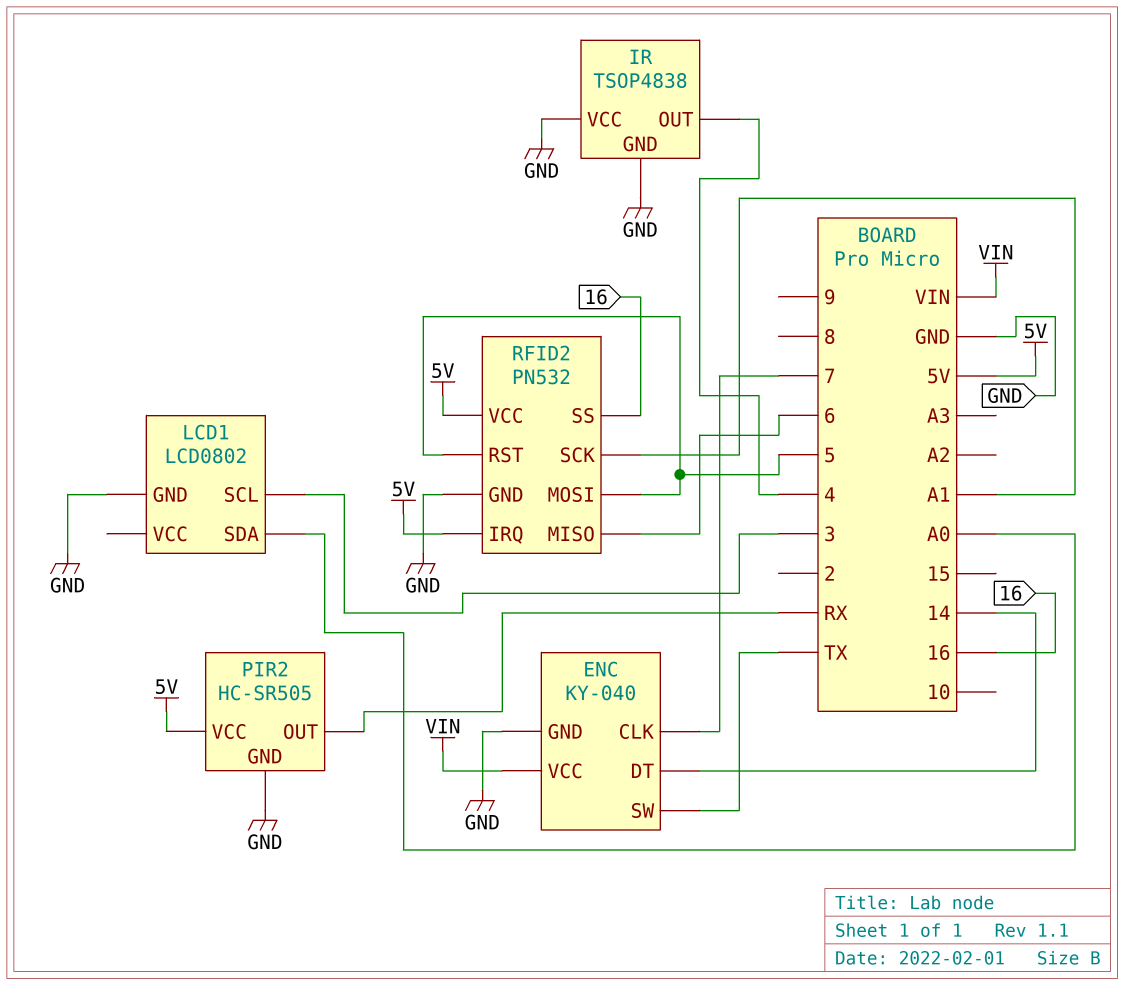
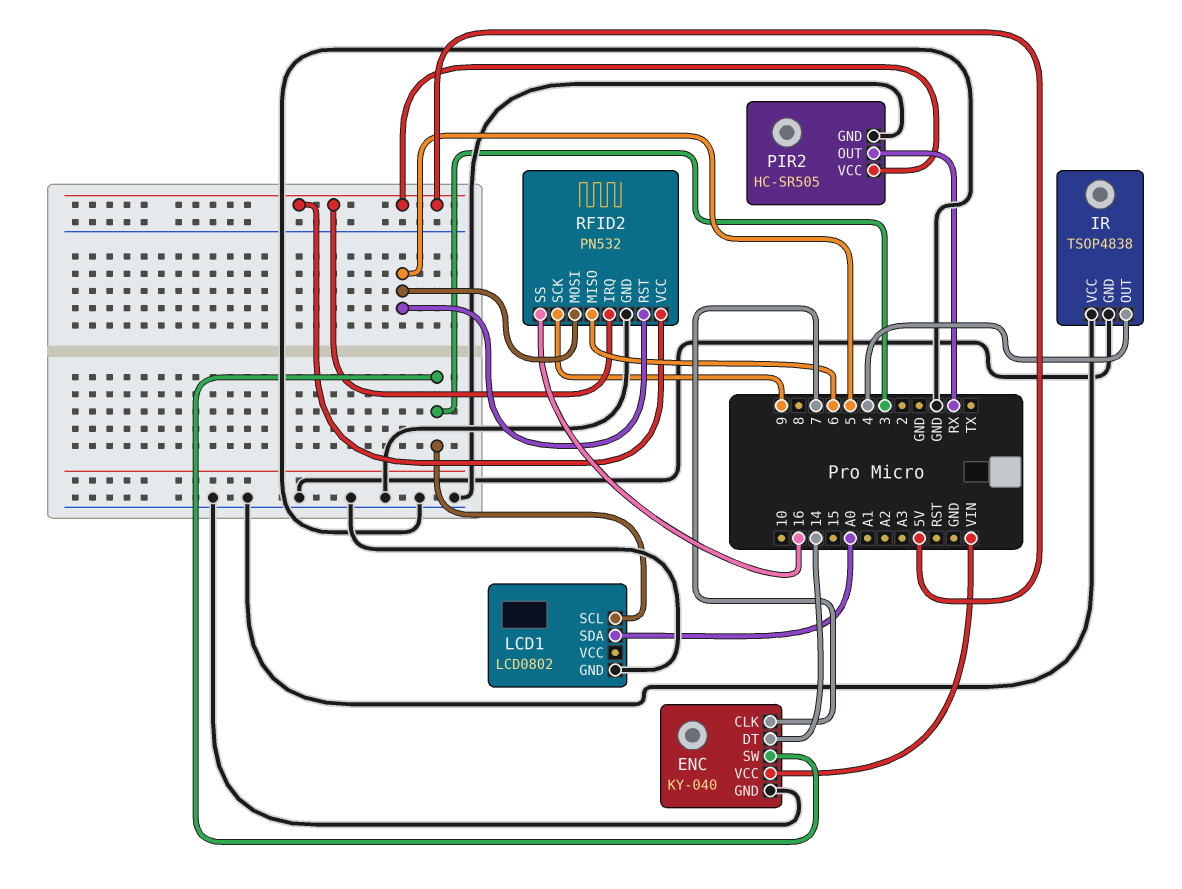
ENC pin SW: TX -> 3
RFID2 pin SCK: A1 -> 9

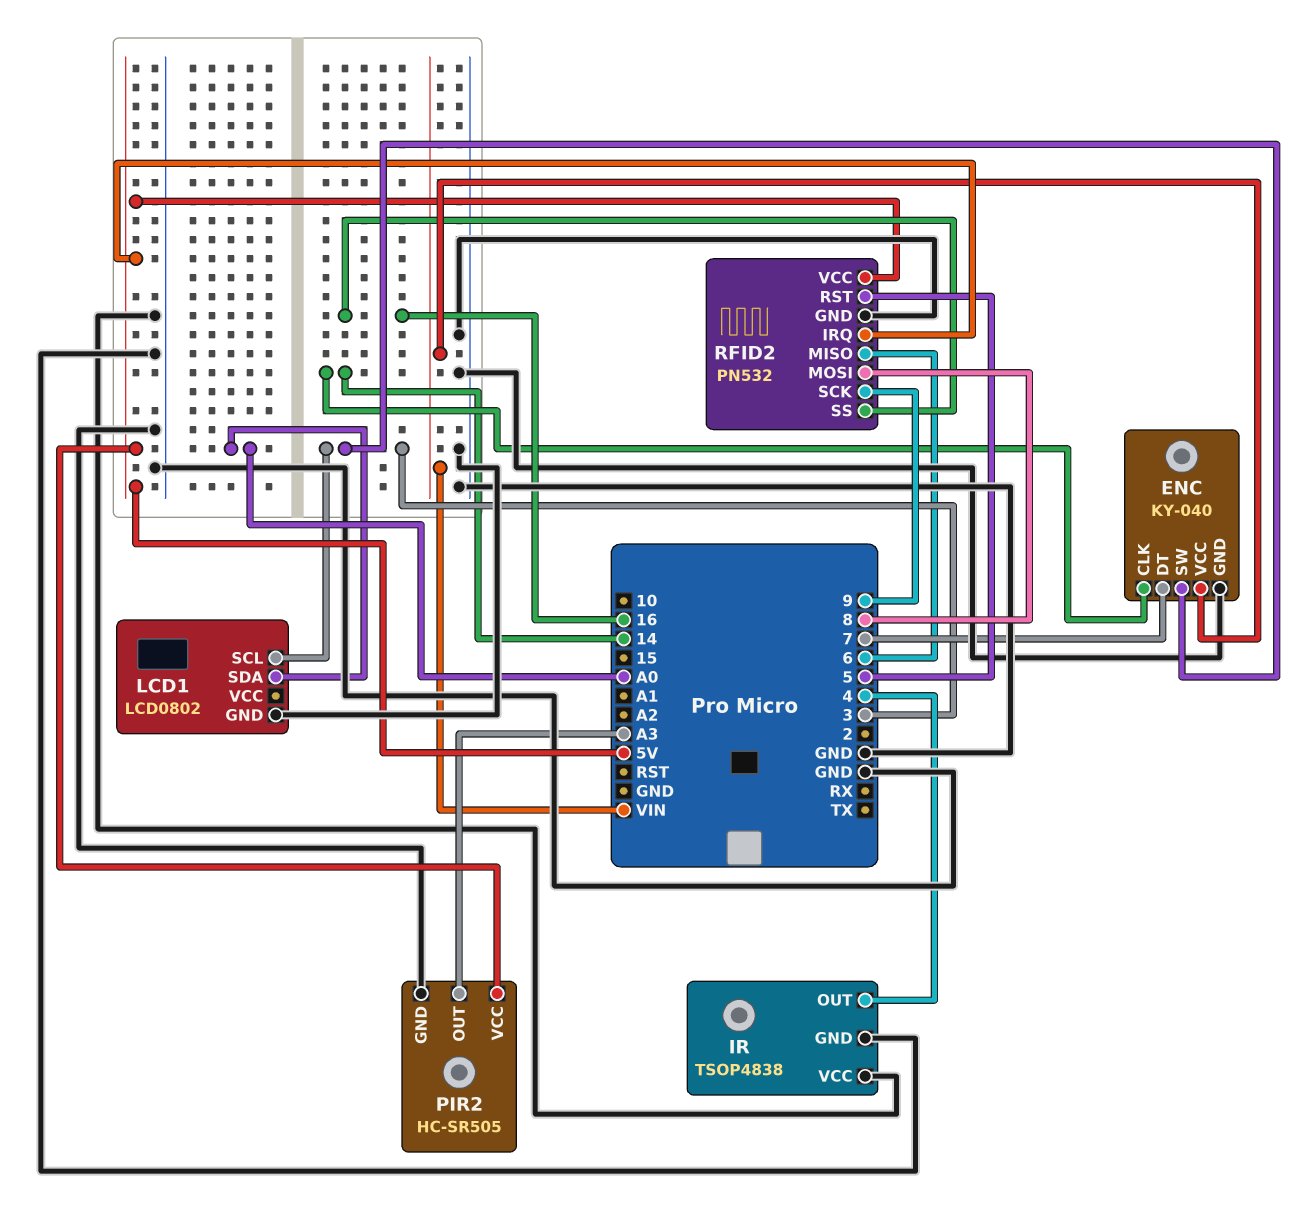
ENC pin CLK: 7 -> 14
ENC pin DT: 14 -> 7
PIR2 pin OUT: RX -> A3
RFID2 pin MOSI: 5 -> 8

